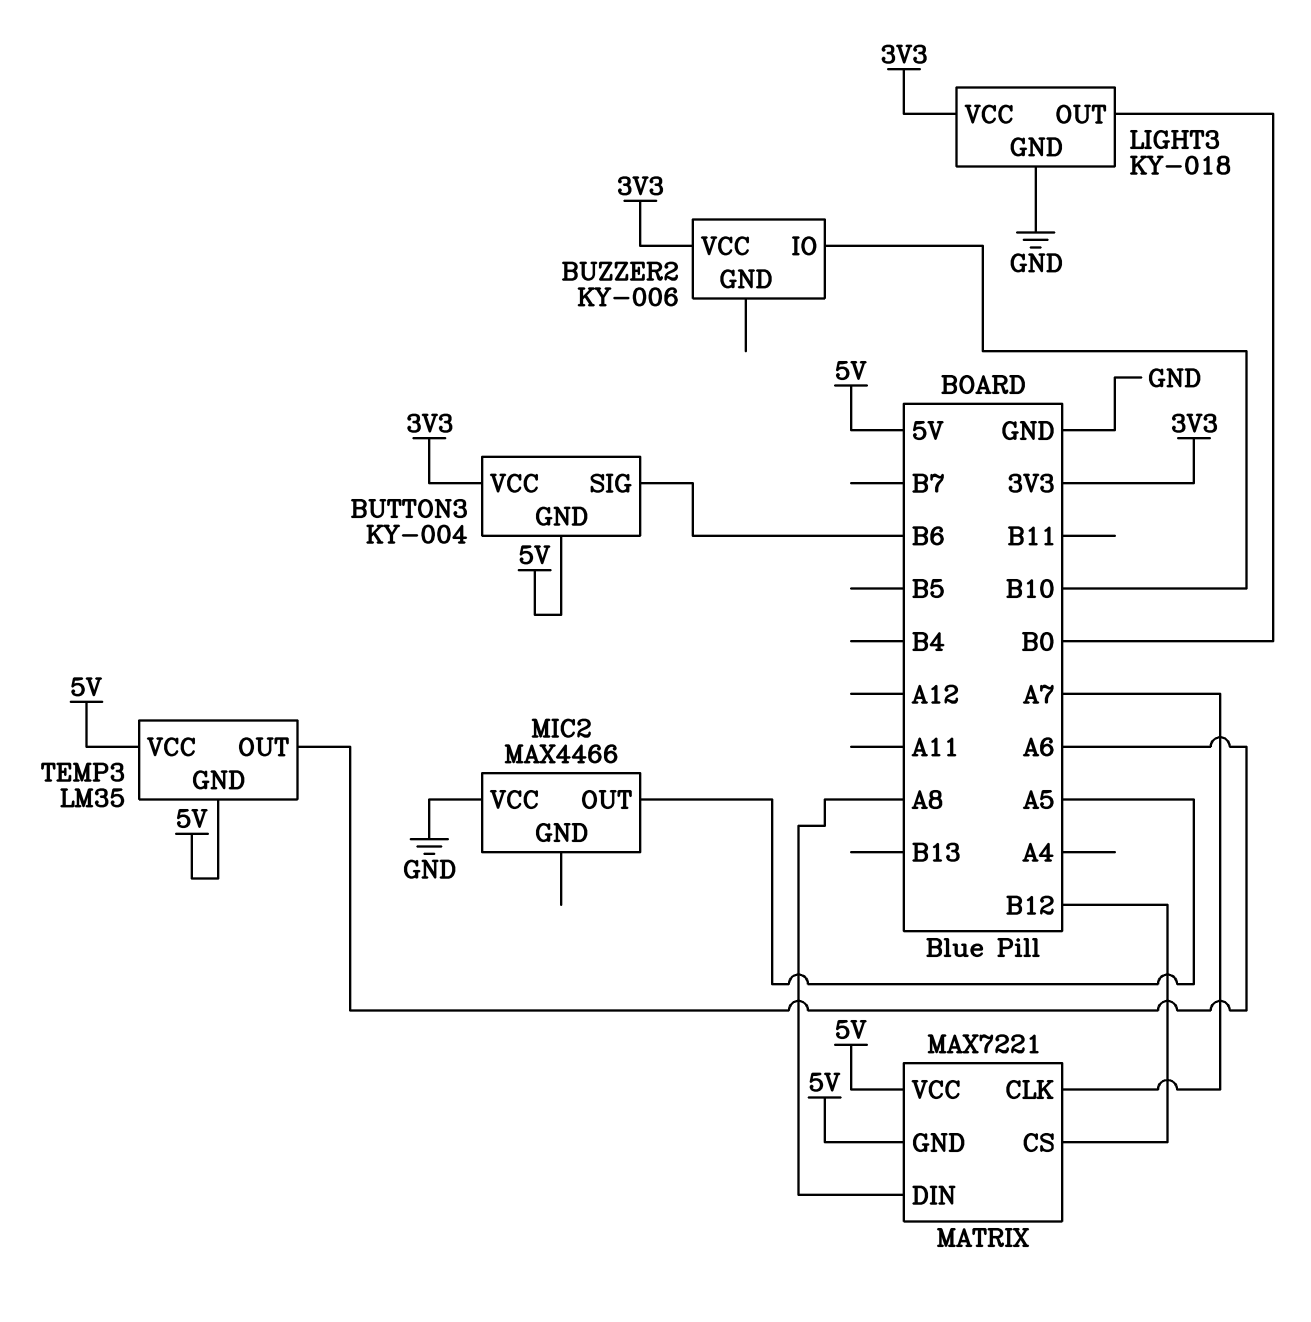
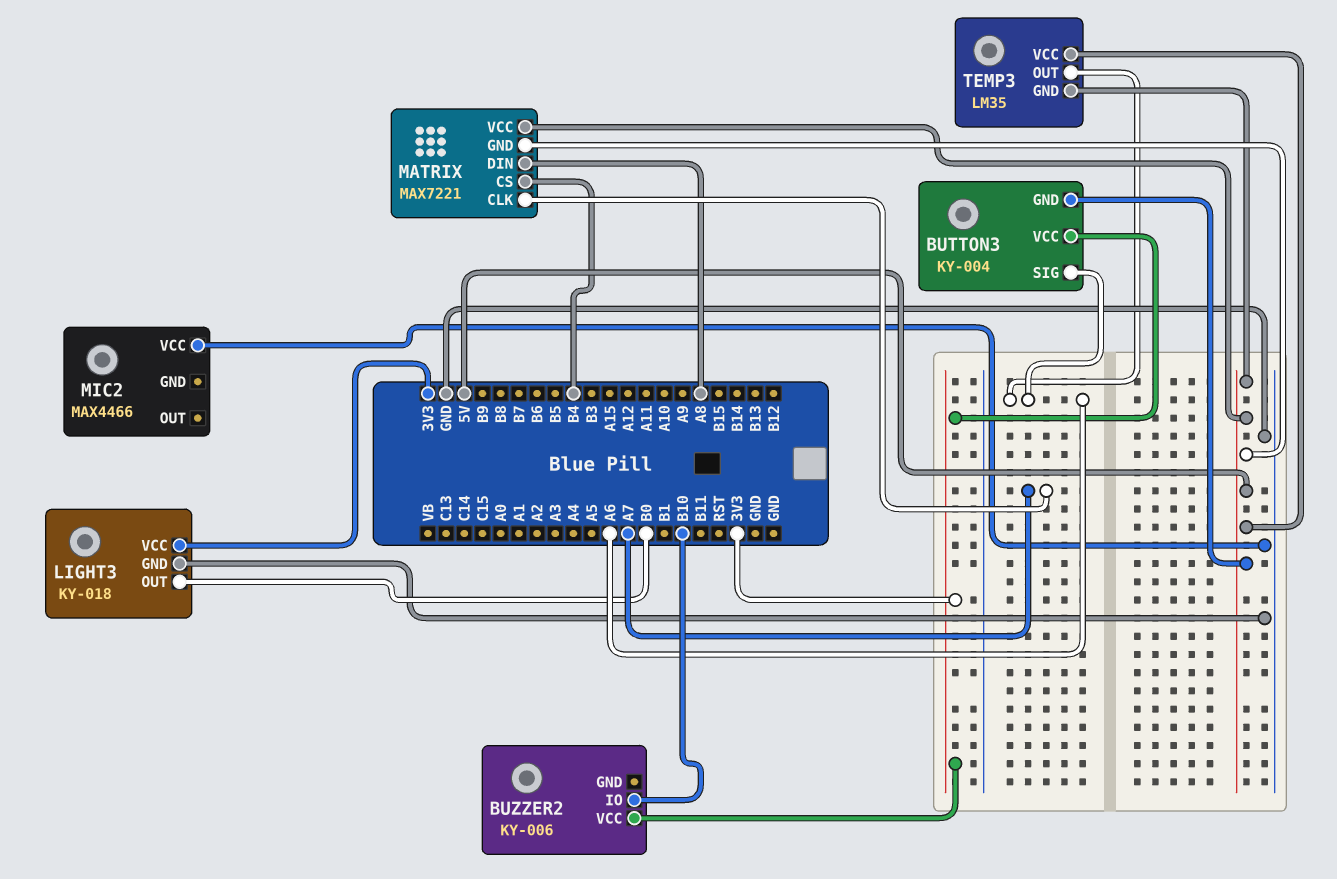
BUTTON3 pin SIG: B6 -> A6
MATRIX pin CS: B12 -> B4
MIC2 pin OUT: A5 -> none

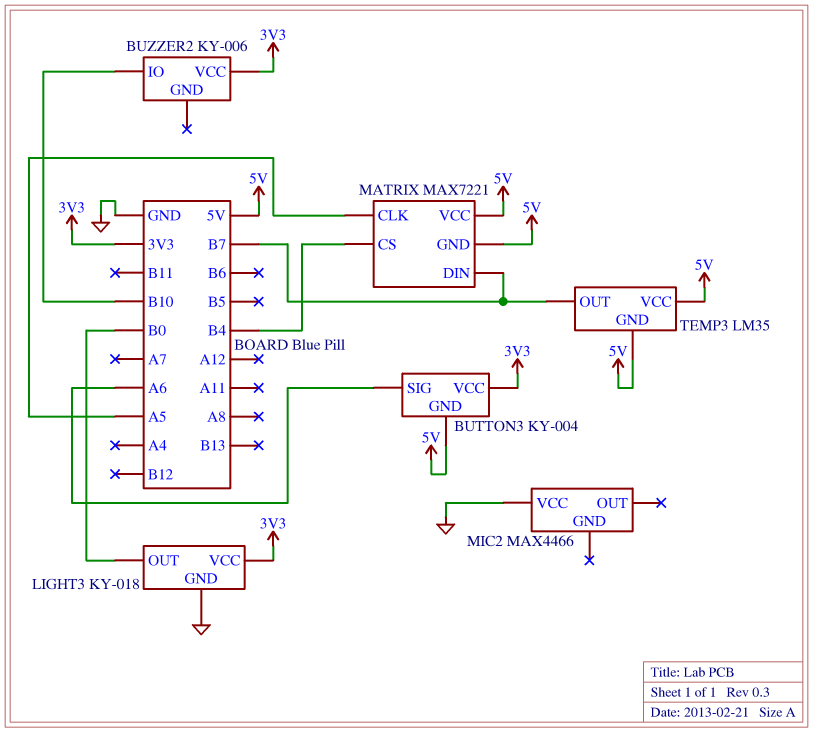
MATRIX pin CLK: A7 -> A5
MATRIX pin DIN: A8 -> B7
TEMP3 pin OUT: A6 -> B7

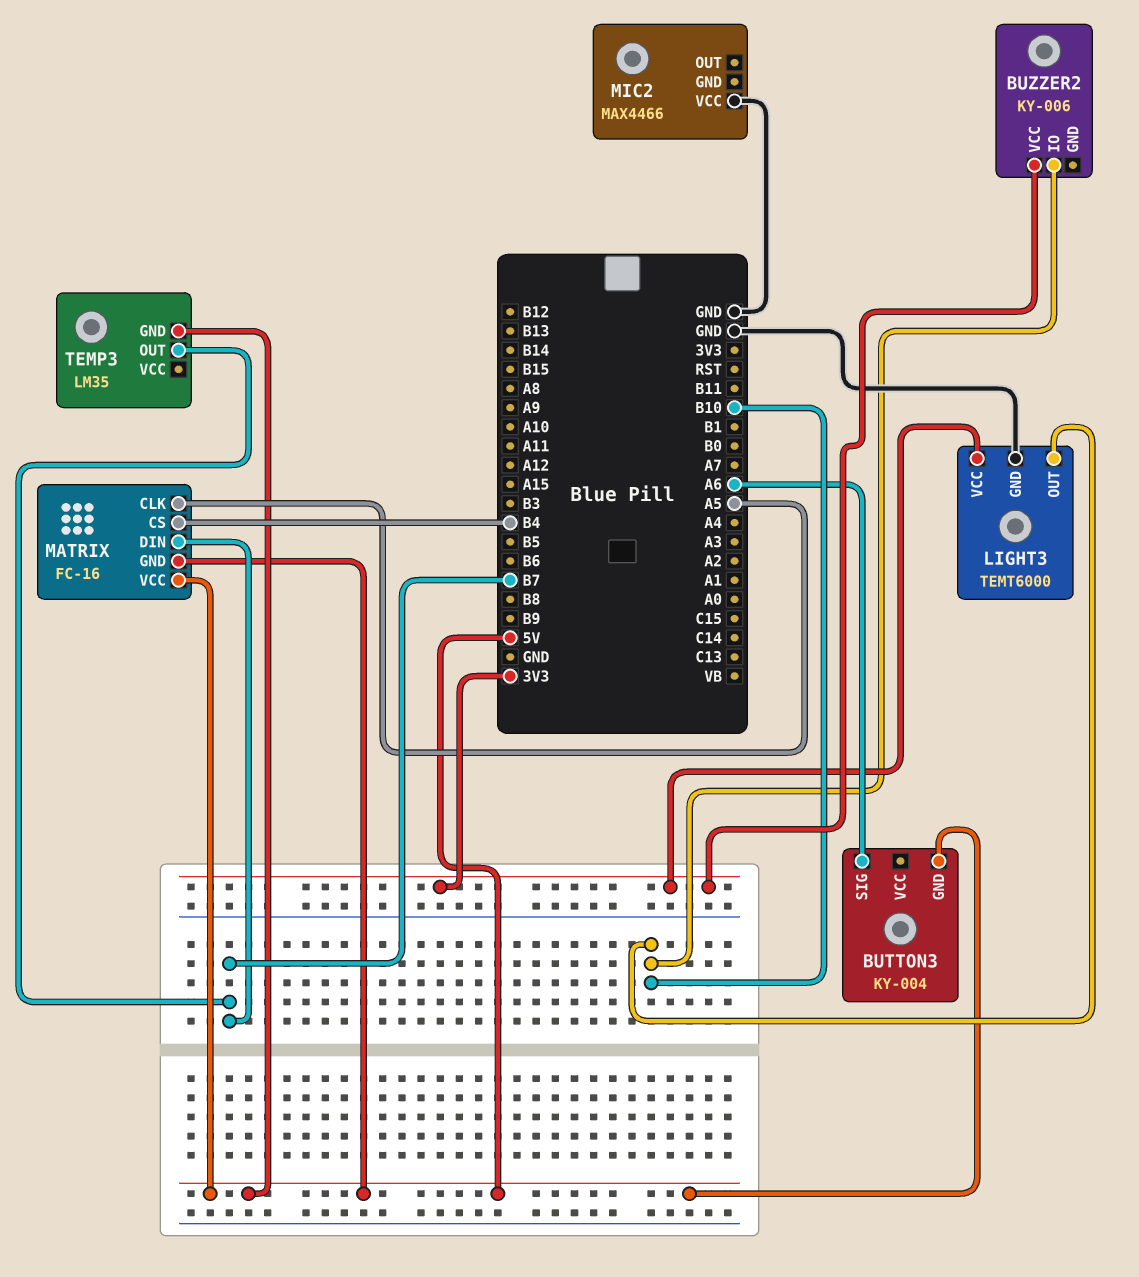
BUTTON3 pin VCC: 3V3 -> none
LIGHT3: KY-018 -> TEMT6000
LIGHT3 pin OUT: B0 -> B10
MATRIX: MAX7221 -> FC-16
TEMP3 pin VCC: 5V -> none

